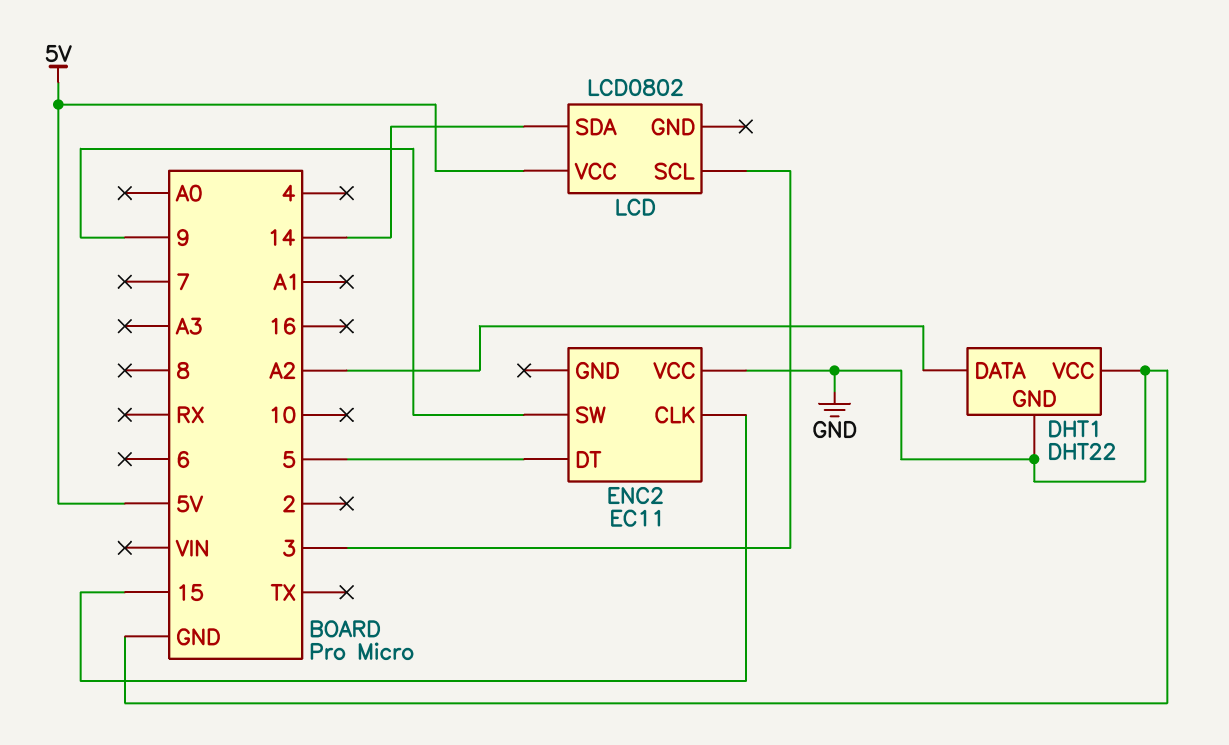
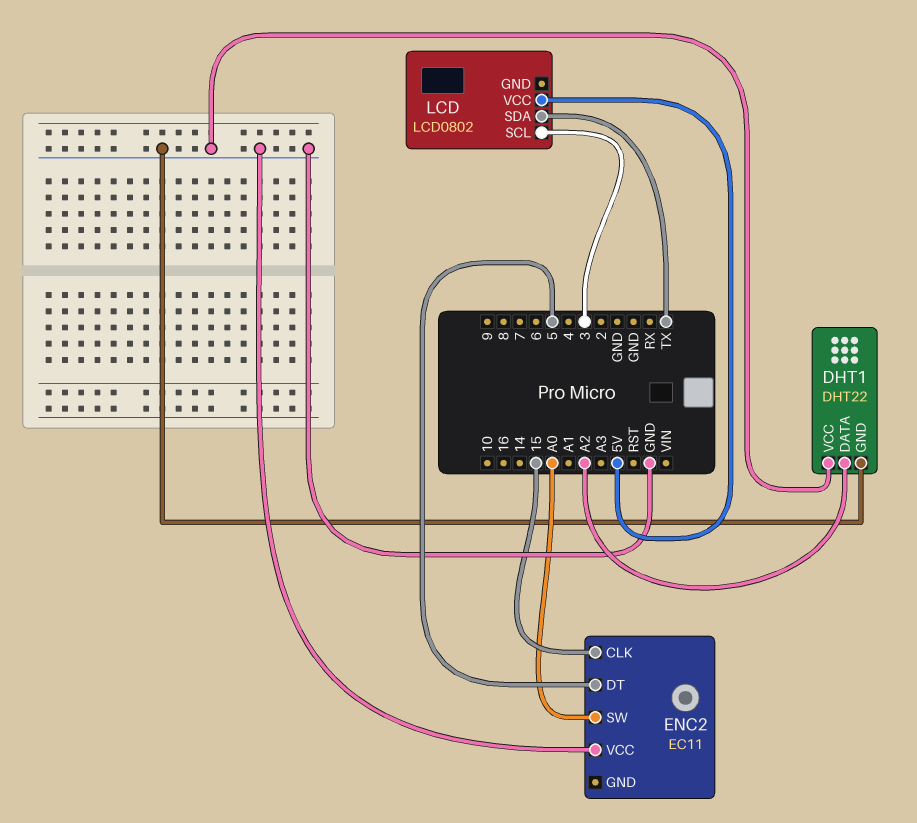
ENC2 pin SW: 9 -> A0
LCD pin SDA: 14 -> TX

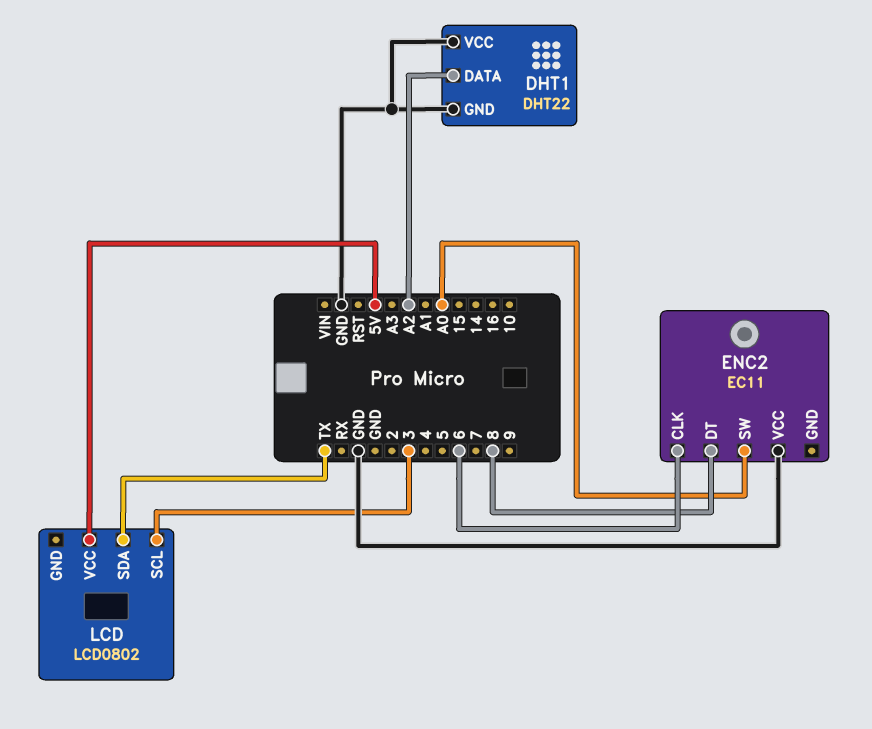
ENC2 pin CLK: 15 -> 6
ENC2 pin DT: 5 -> 8

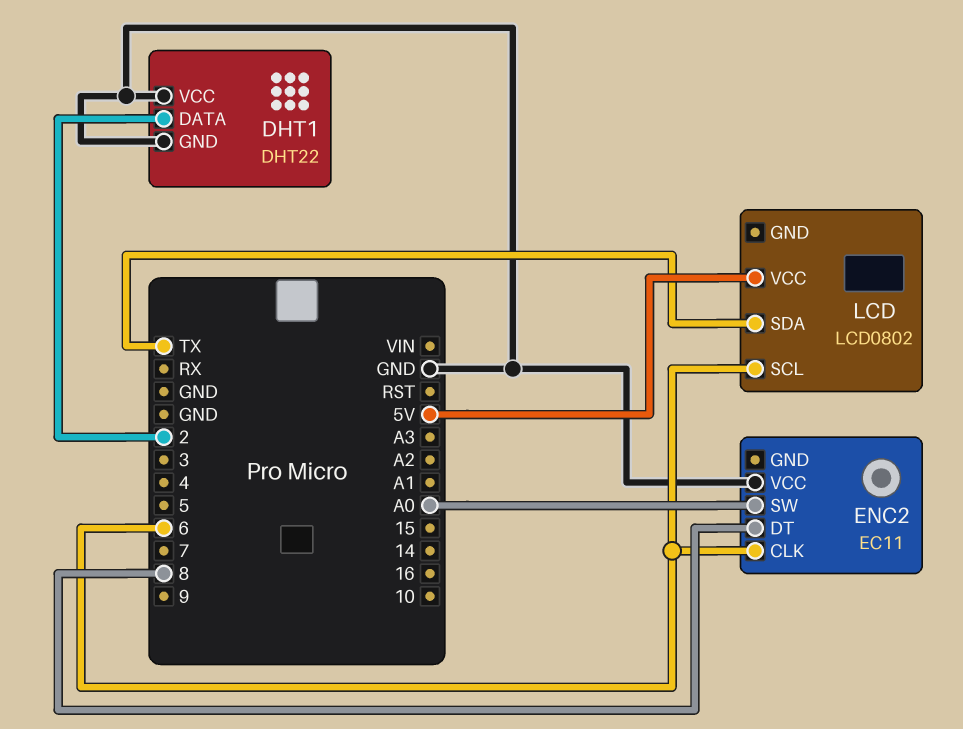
DHT1 pin DATA: A2 -> 2
LCD pin SCL: 3 -> 6

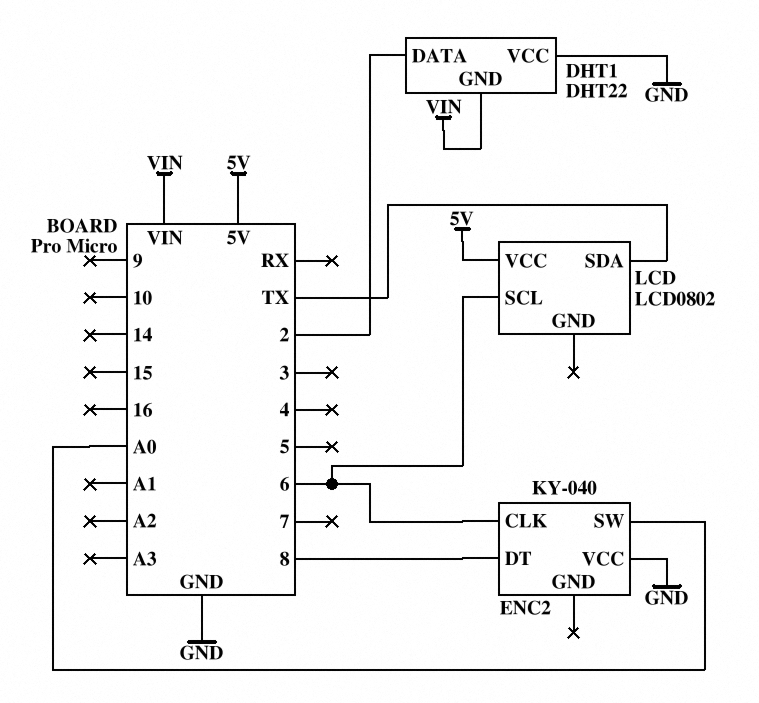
DHT1 pin GND: GND -> VIN
ENC2: EC11 -> KY-040

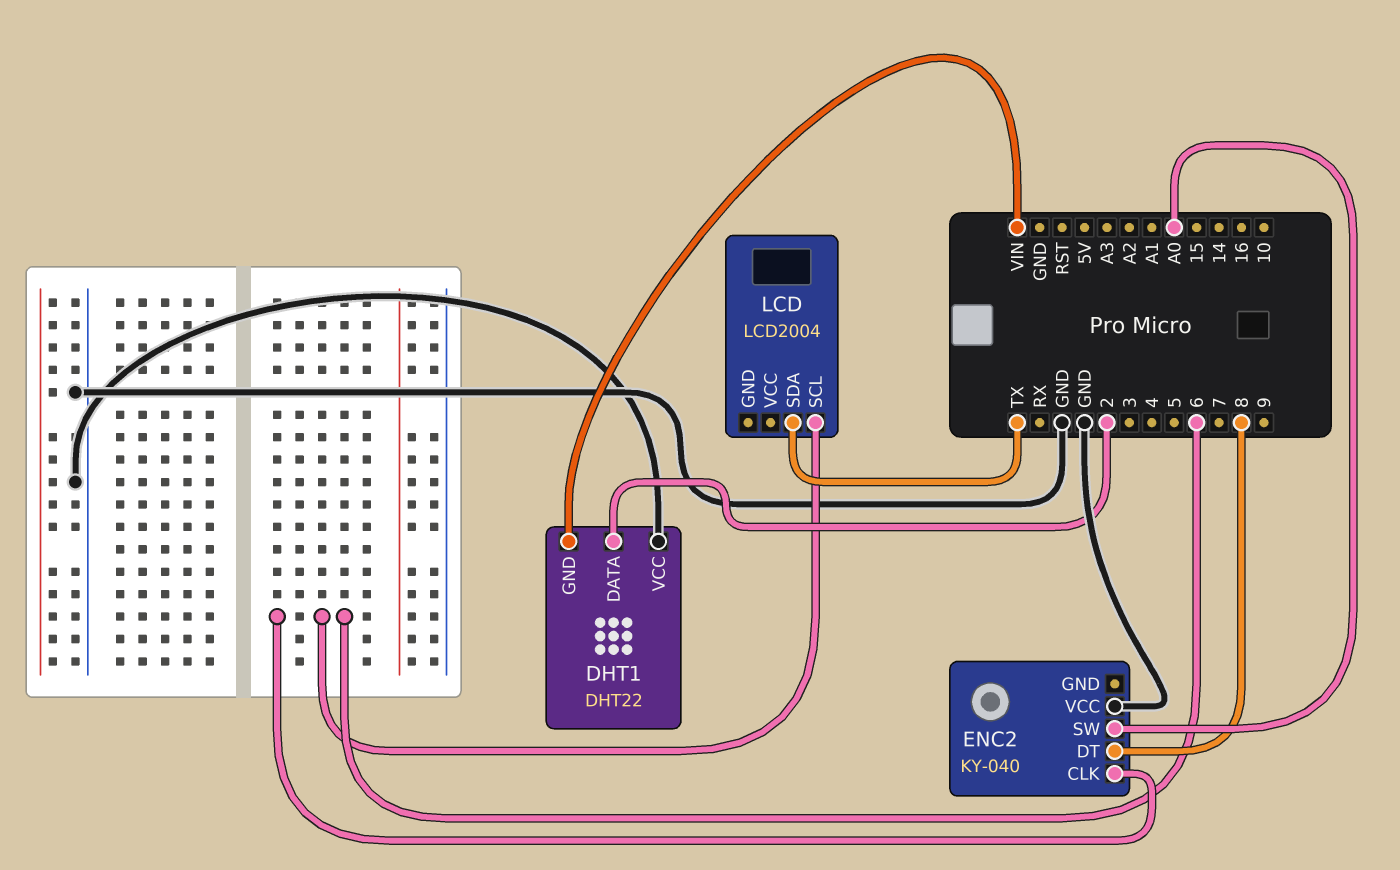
LCD: LCD0802 -> LCD2004
LCD pin VCC: 5V -> none

